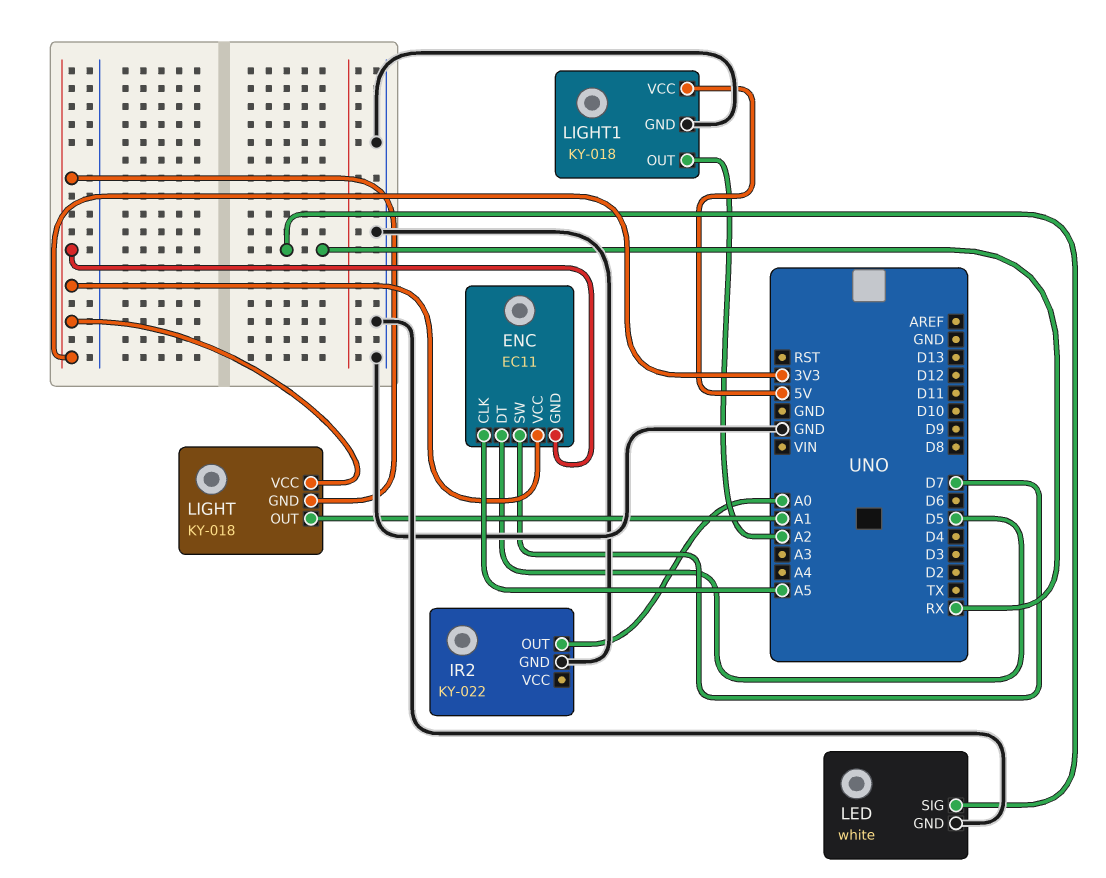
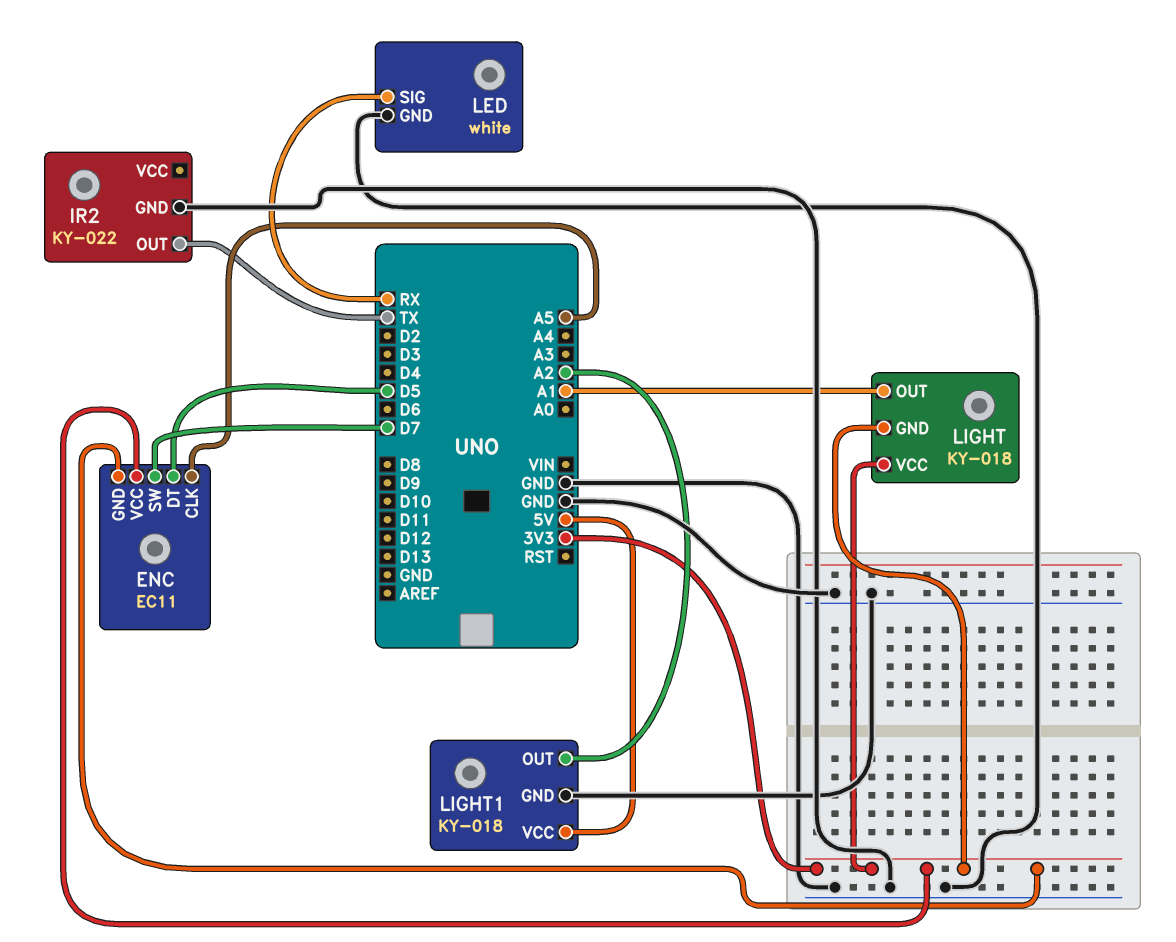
IR2 pin OUT: A0 -> TX

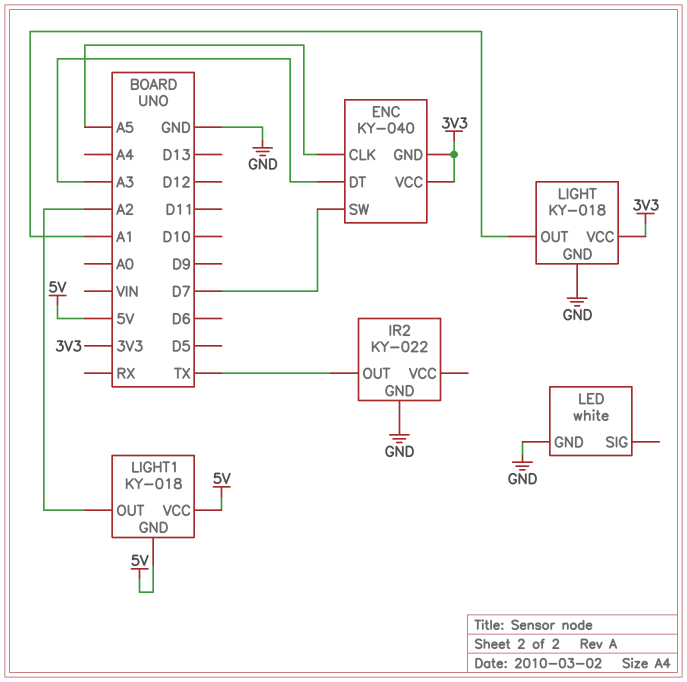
ENC: EC11 -> KY-040
ENC pin DT: D5 -> A3
LED pin SIG: RX -> none
LIGHT pin GND: 3V3 -> GND
LIGHT1 pin GND: GND -> 5V

